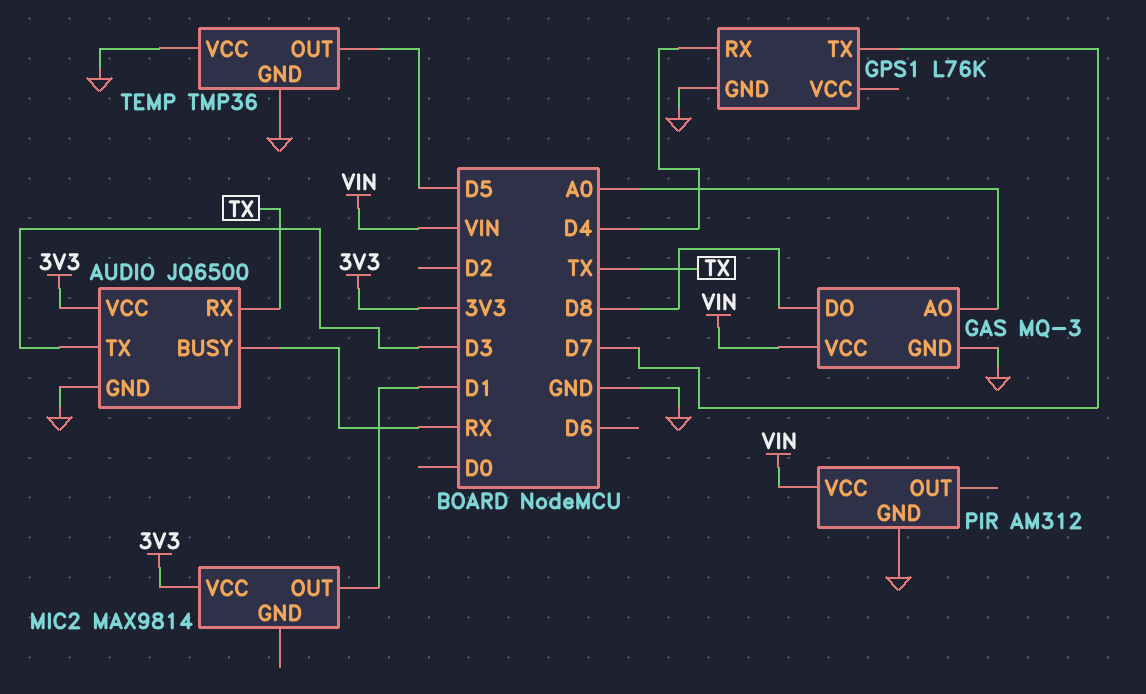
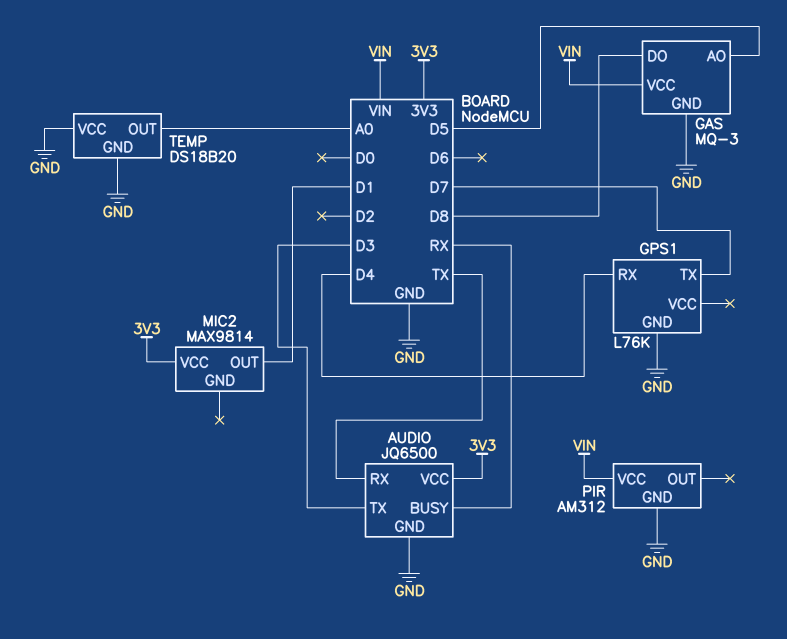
GAS pin AO: A0 -> D5
TEMP: TMP36 -> DS18B20
TEMP pin OUT: D5 -> A0

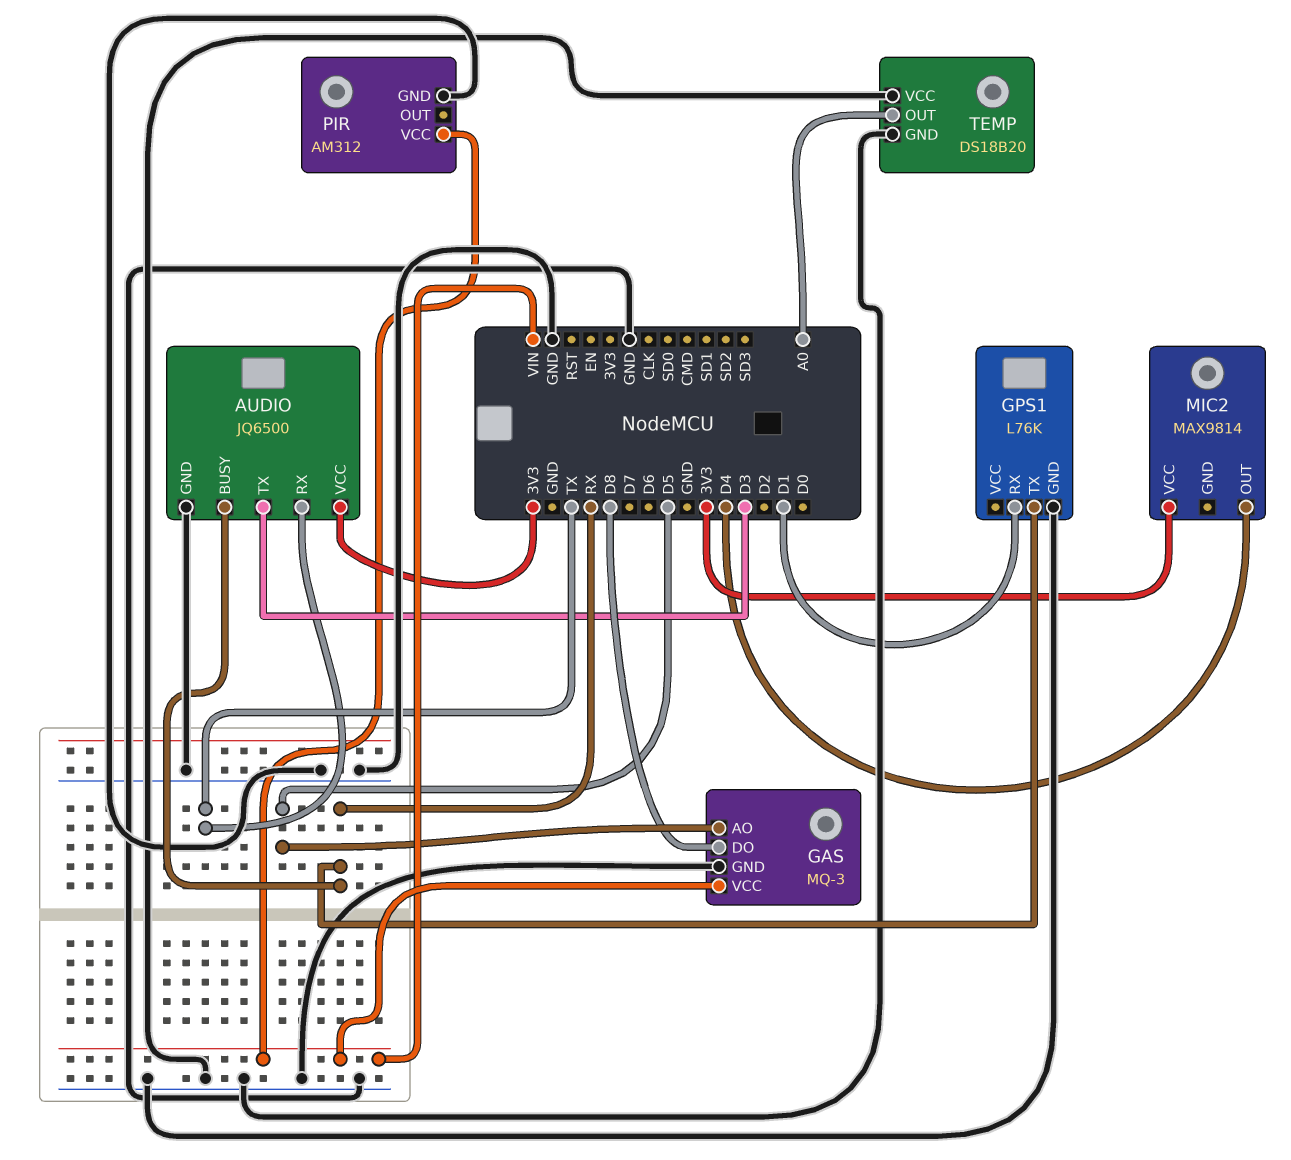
GPS1 pin RX: D4 -> D1
GPS1 pin TX: D7 -> RX
MIC2 pin OUT: D1 -> D4

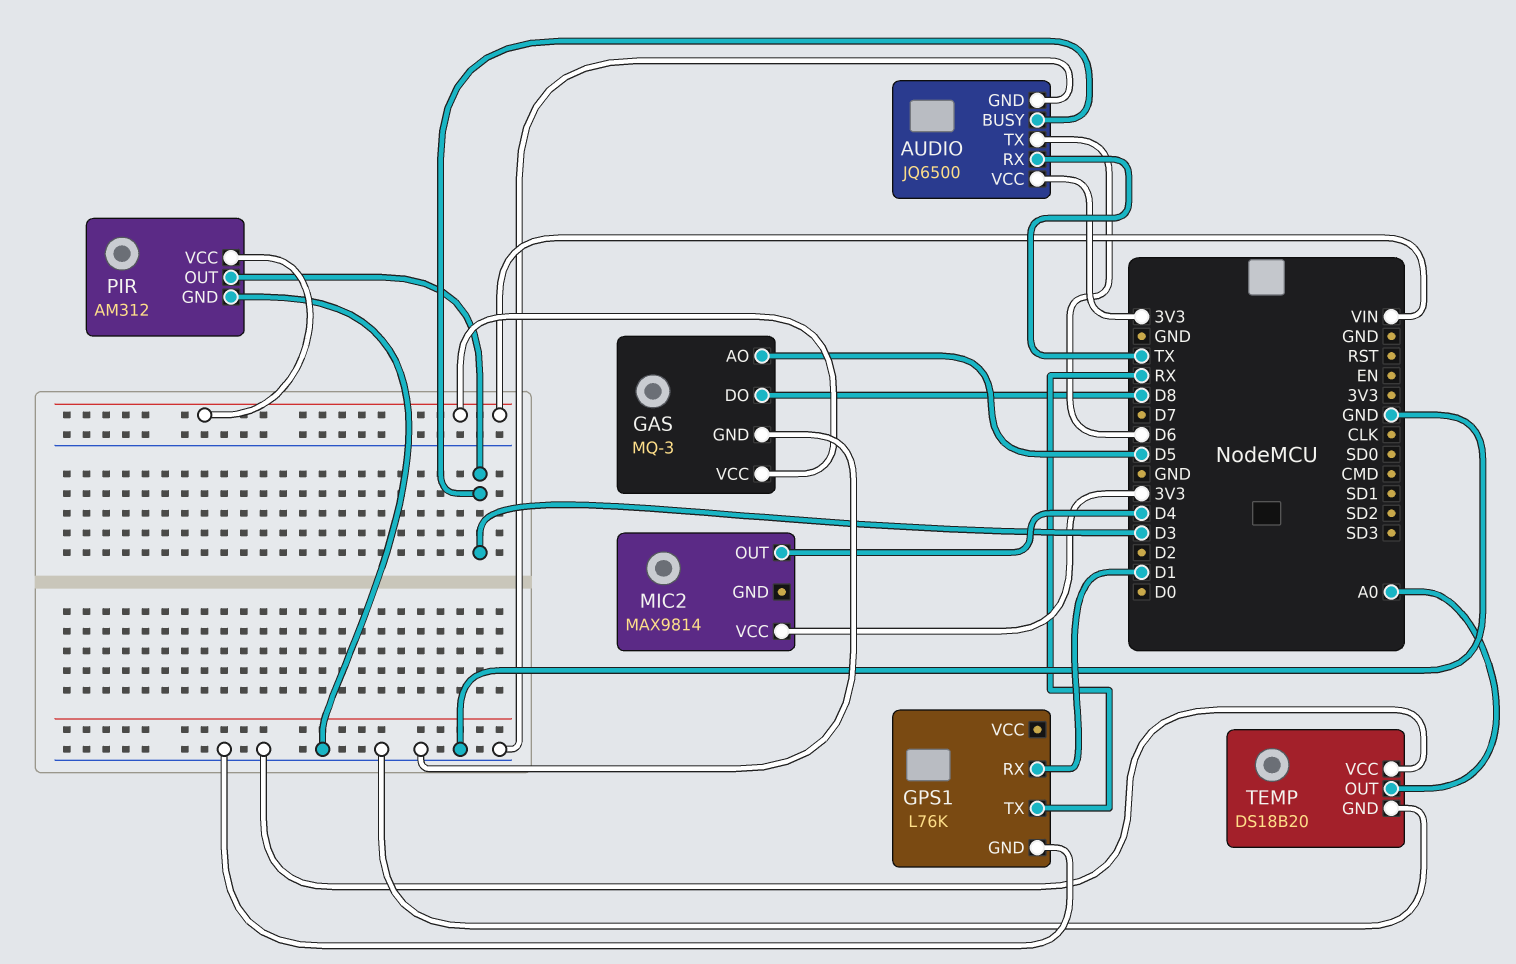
AUDIO pin BUSY: RX -> D3
AUDIO pin TX: D3 -> D6
PIR pin OUT: none -> D3

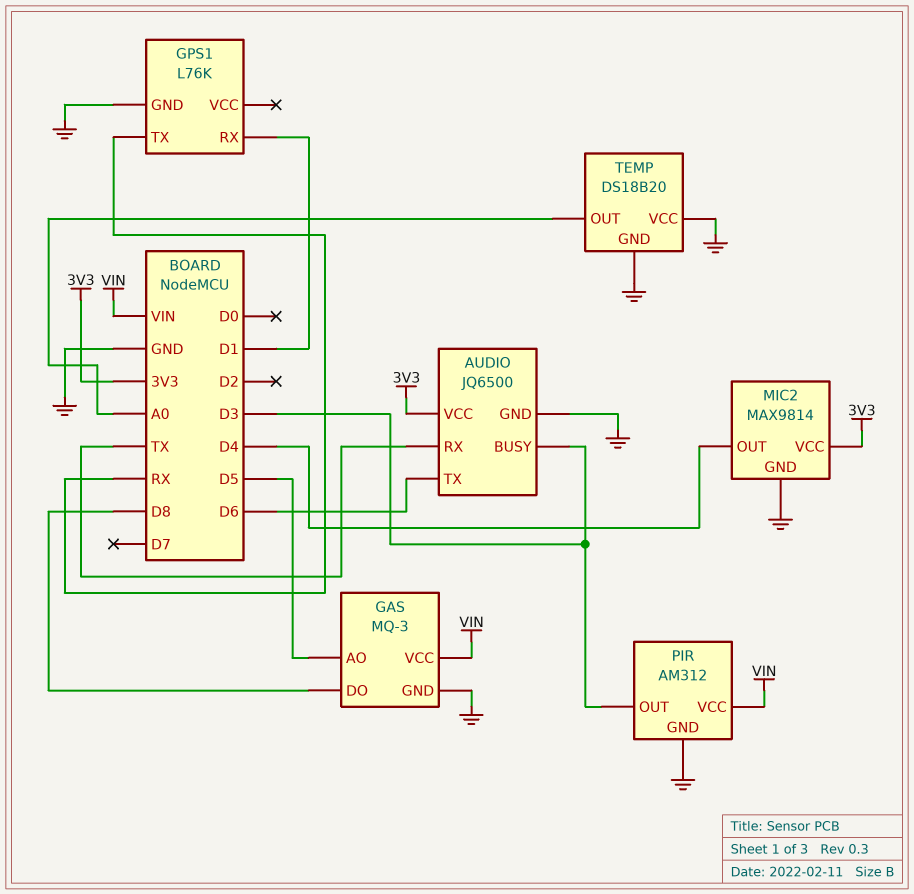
MIC2 pin GND: none -> GND

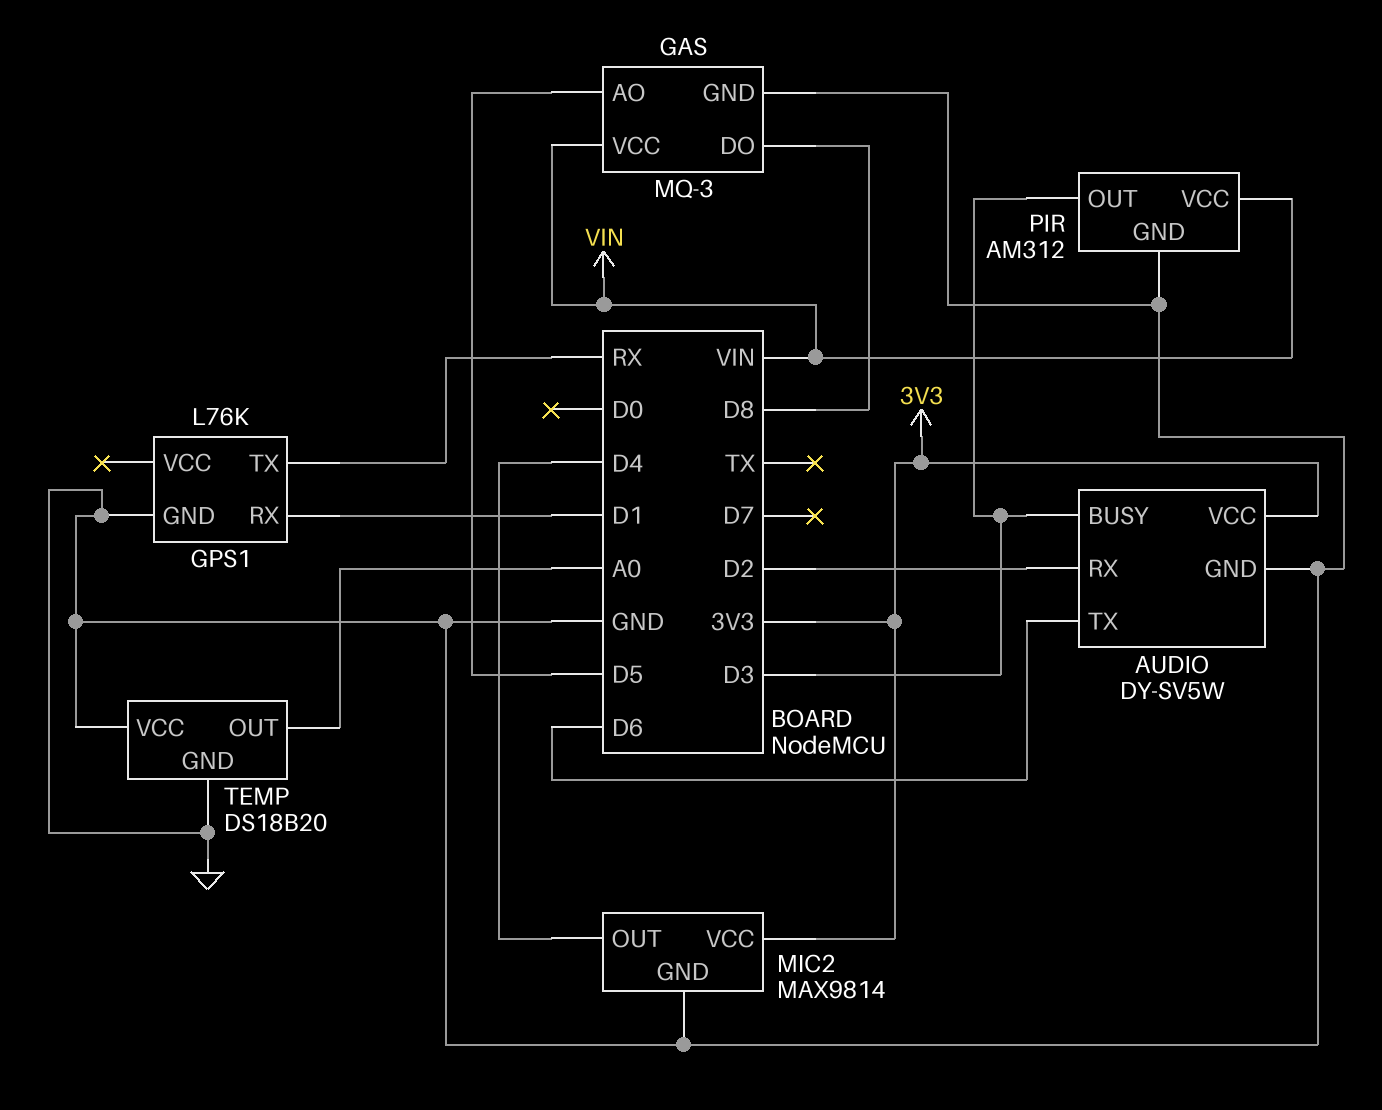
AUDIO: JQ6500 -> DY-SV5W
AUDIO pin RX: TX -> D2

